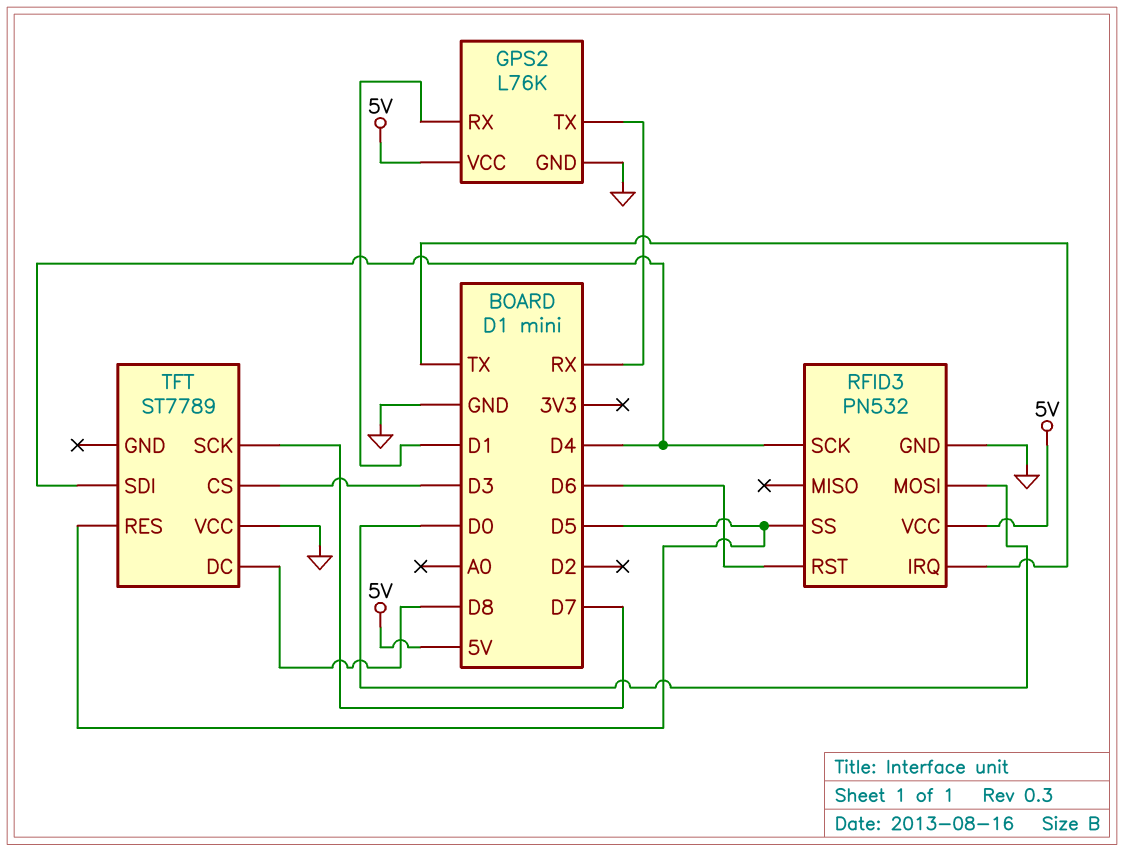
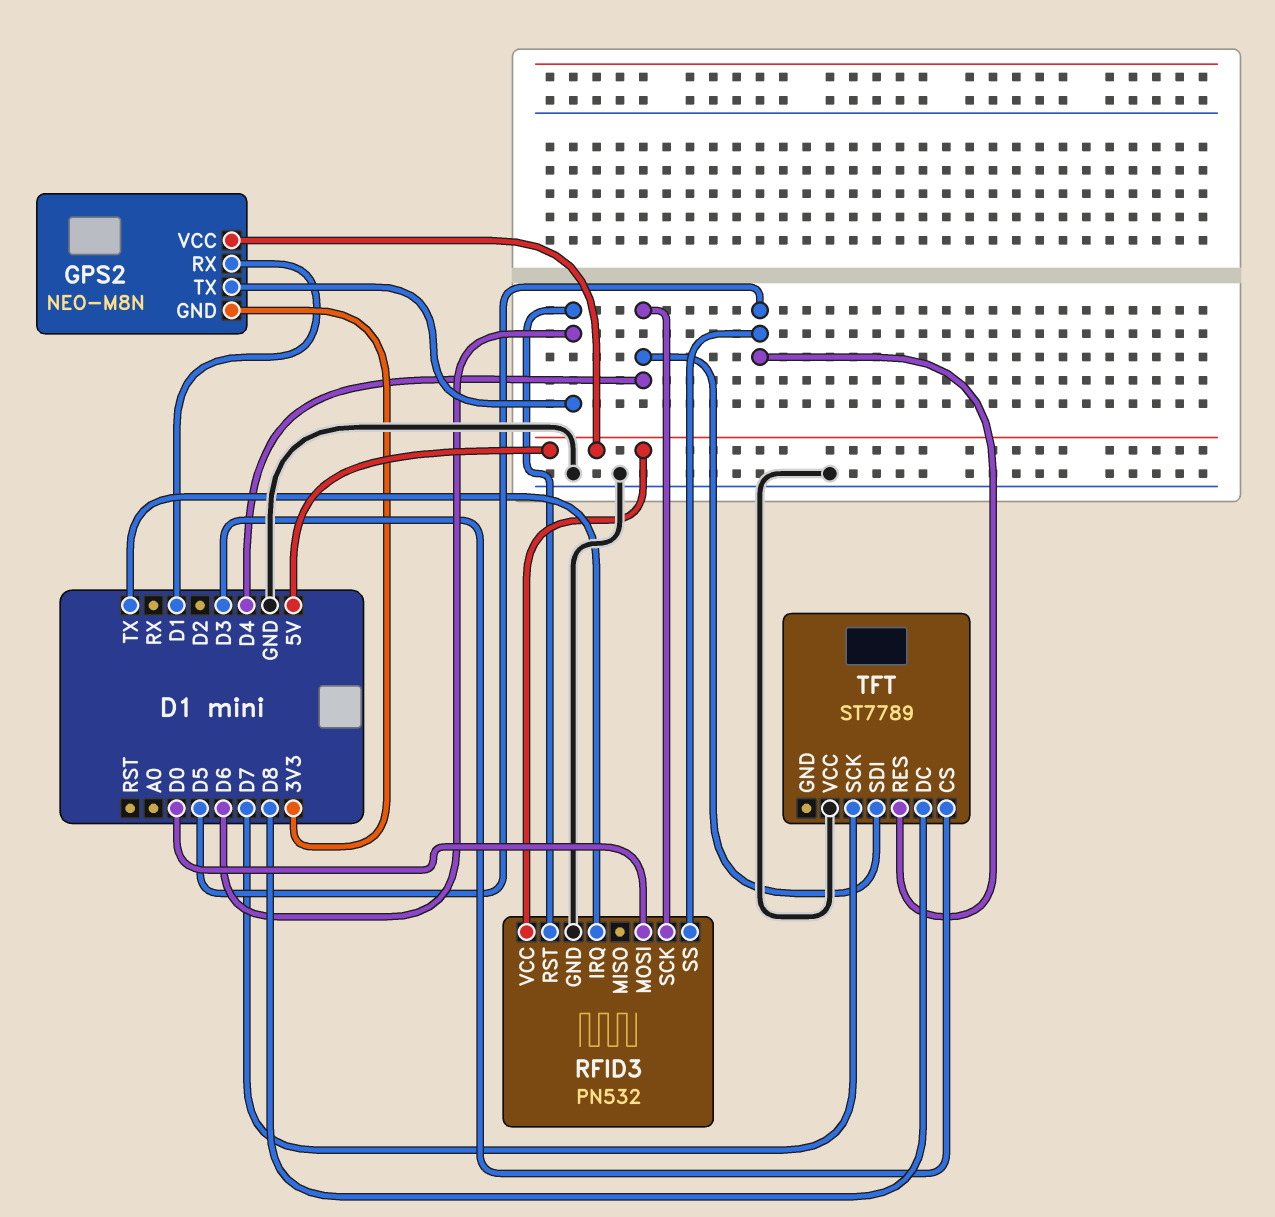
GPS2: L76K -> NEO-M8N
GPS2 pin GND: GND -> 3V3
GPS2 pin TX: RX -> D6

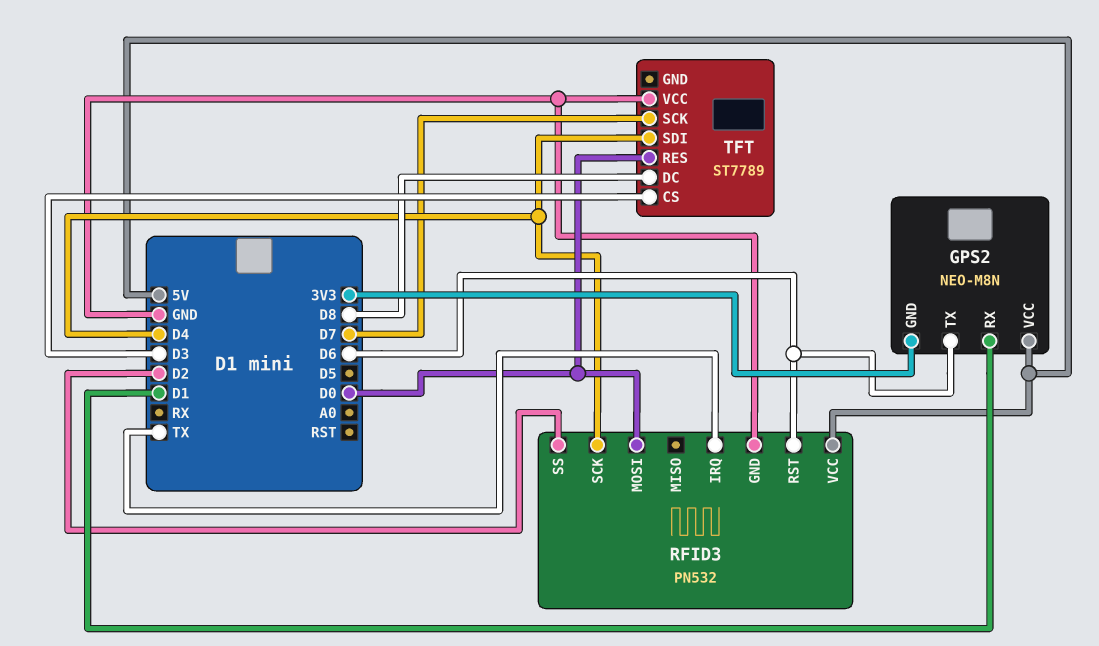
RFID3 pin SS: D5 -> D2
TFT pin RES: D5 -> D0

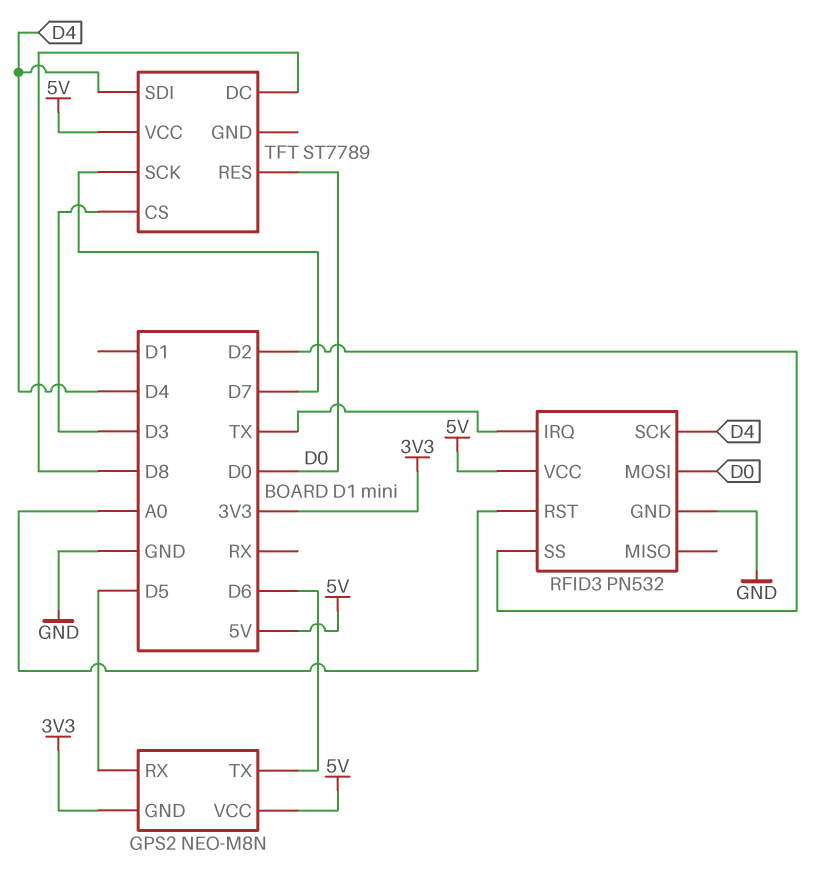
GPS2 pin RX: D1 -> D5
RFID3 pin RST: D6 -> A0
TFT pin VCC: GND -> 5V

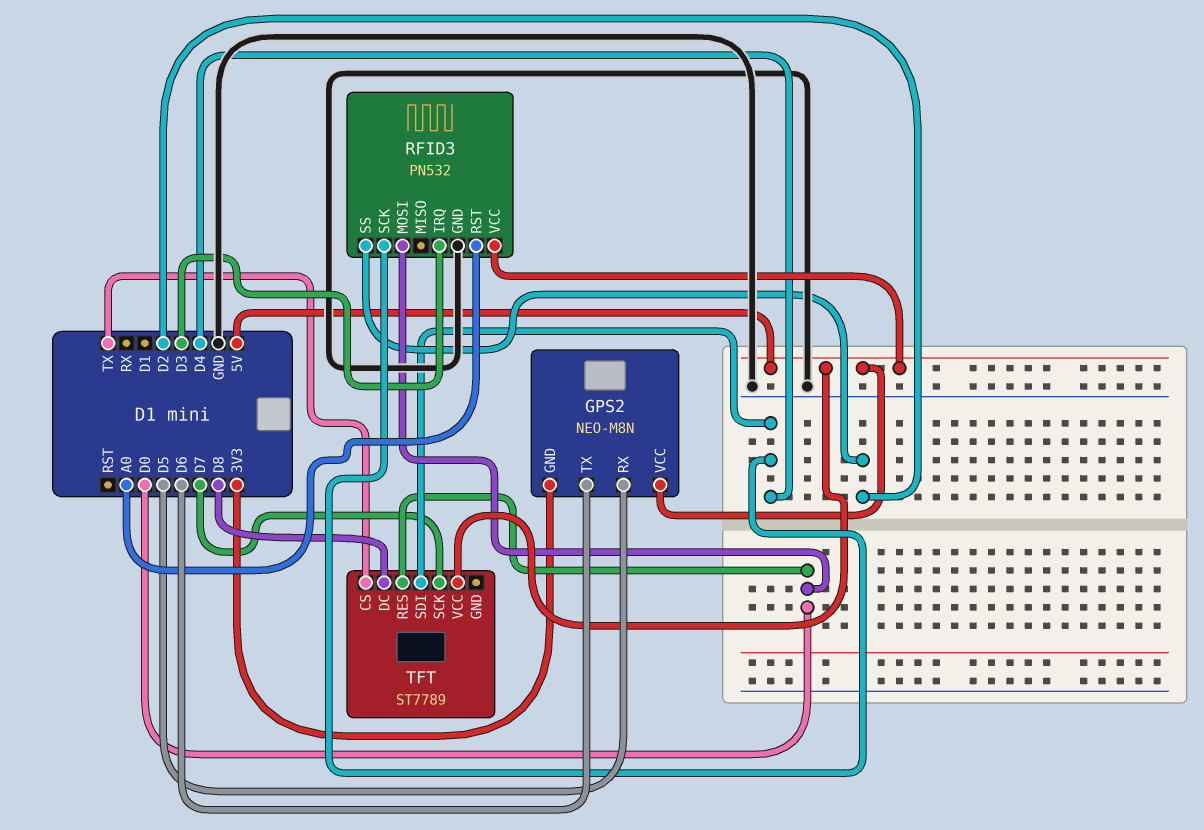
RFID3 pin IRQ: TX -> D3
TFT pin CS: D3 -> TX

